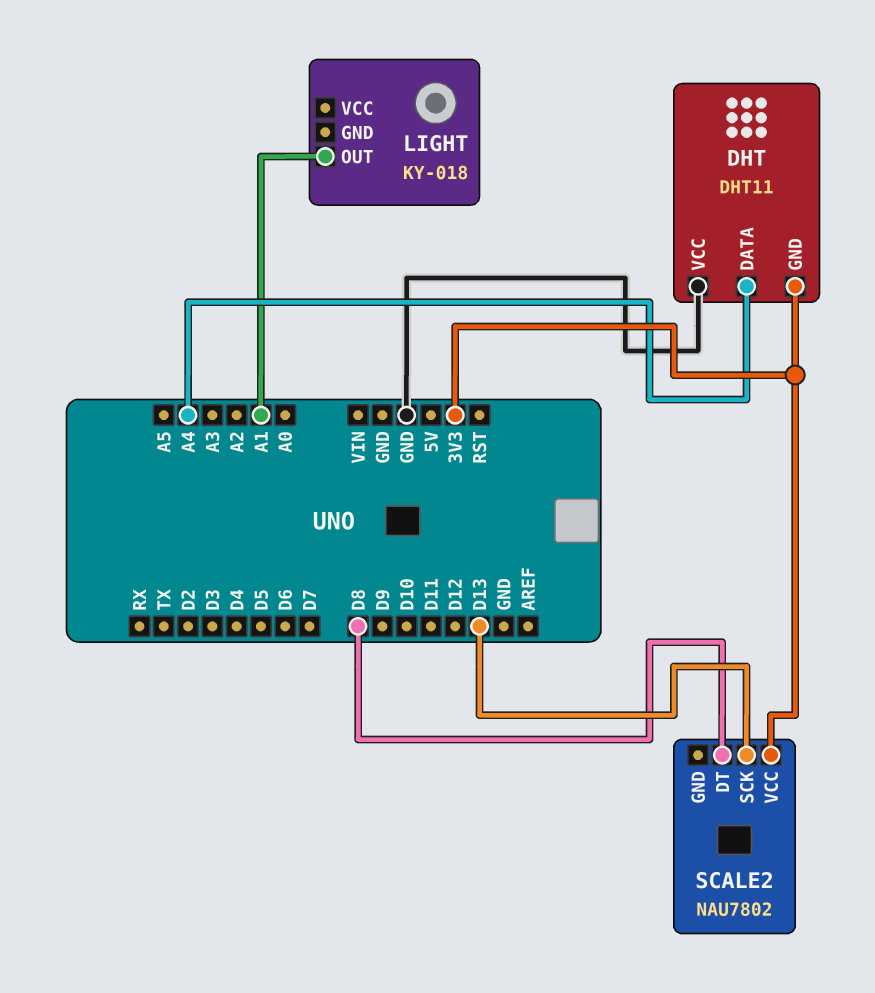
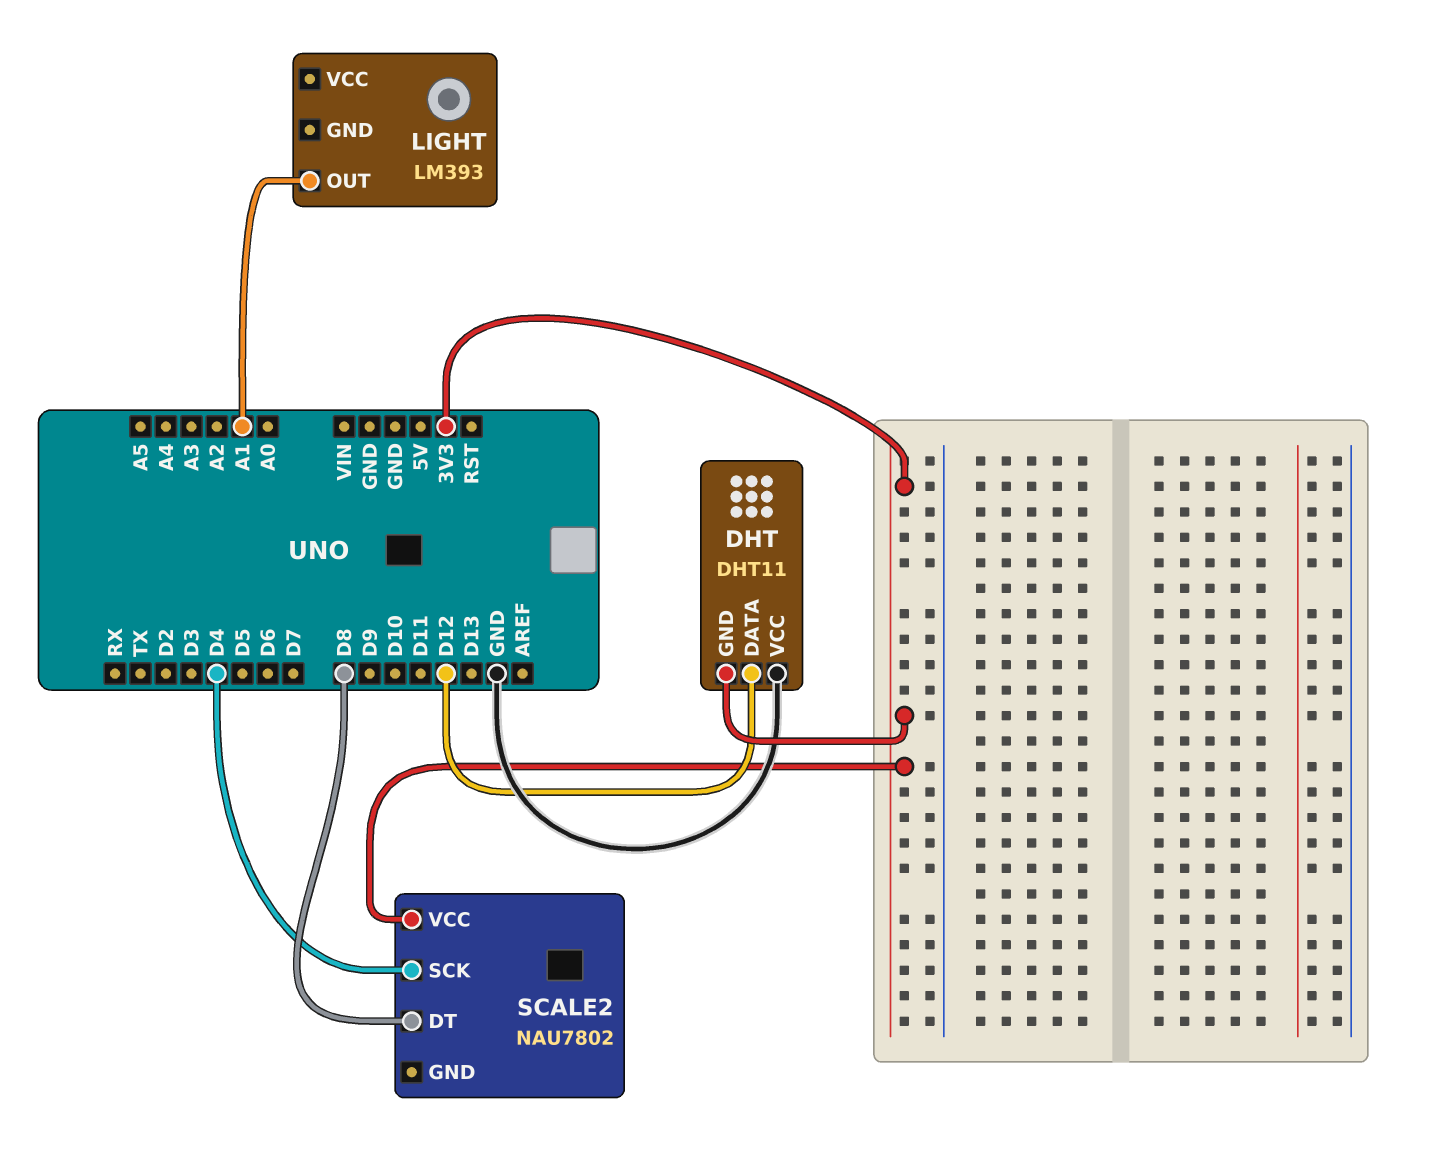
DHT pin DATA: A4 -> D12
LIGHT: KY-018 -> LM393
SCALE2 pin SCK: D13 -> D4

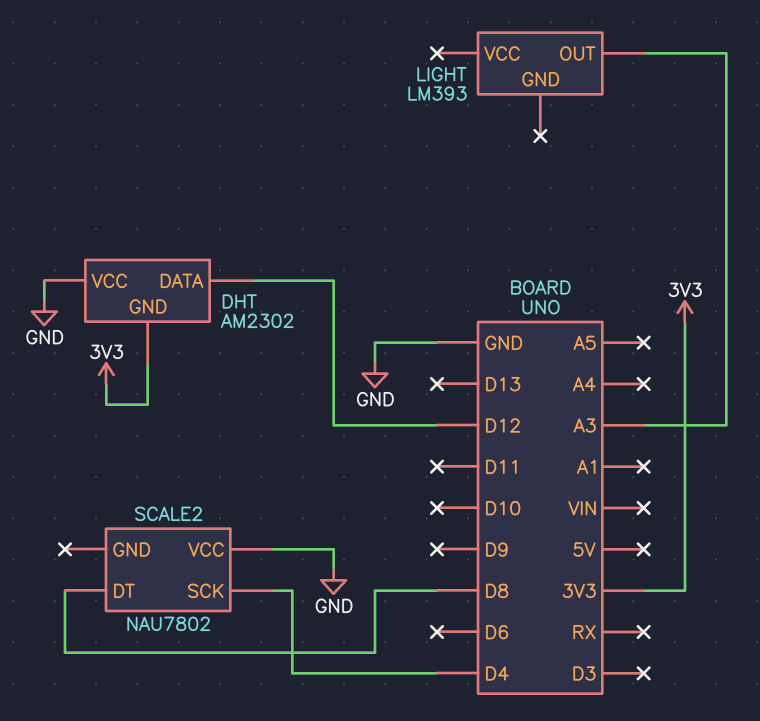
DHT: DHT11 -> AM2302
LIGHT pin OUT: A1 -> A3
SCALE2 pin VCC: 3V3 -> GND

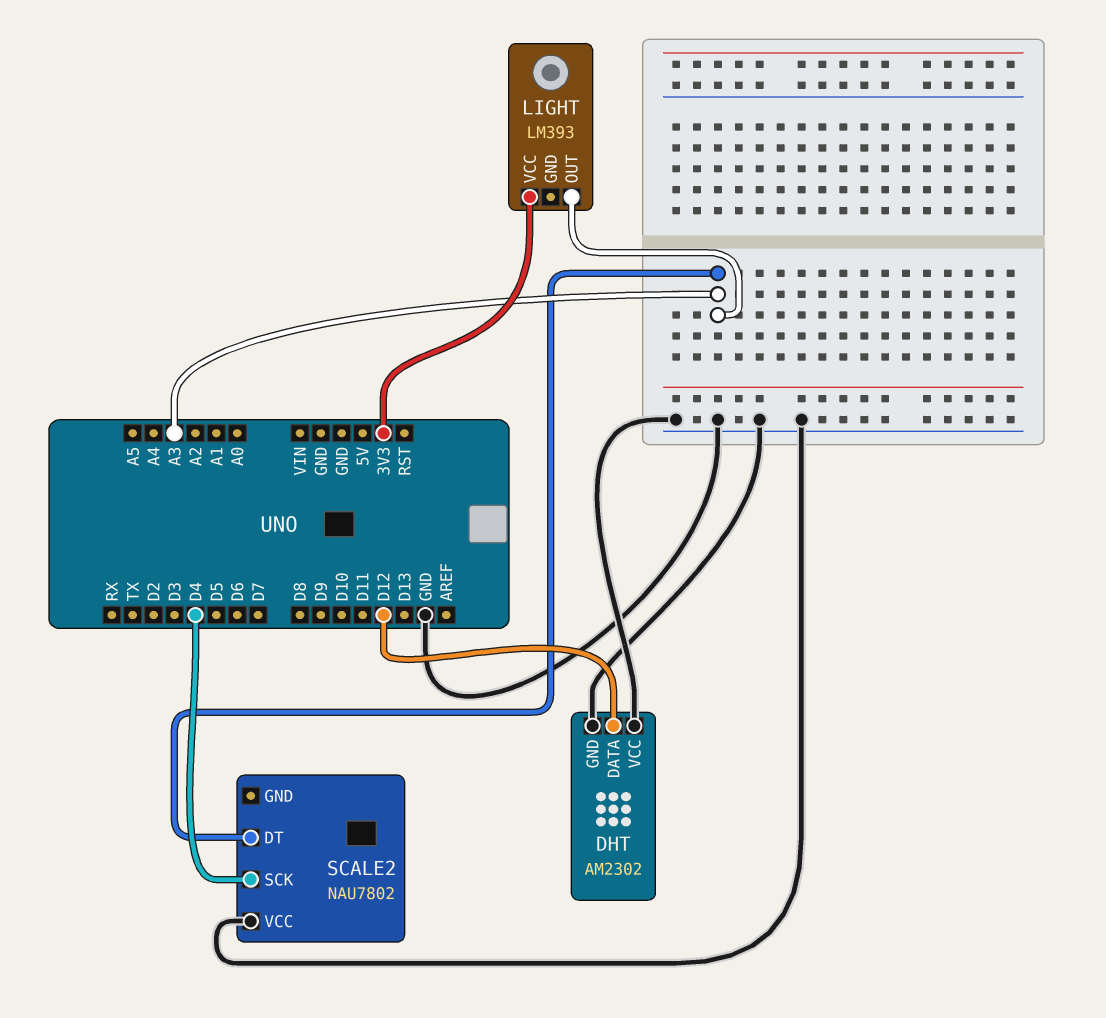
DHT pin GND: 3V3 -> GND
LIGHT pin VCC: none -> 3V3
SCALE2 pin DT: D8 -> A3

